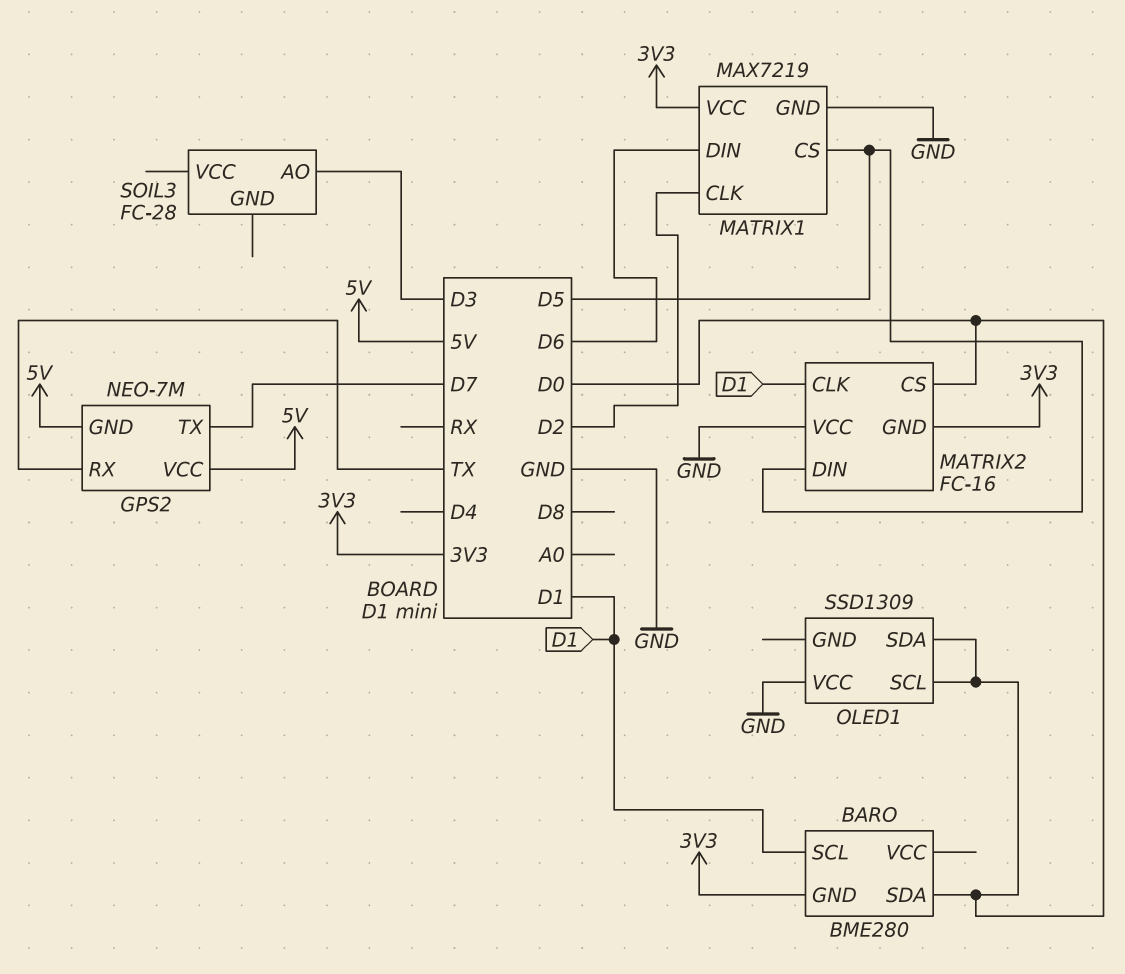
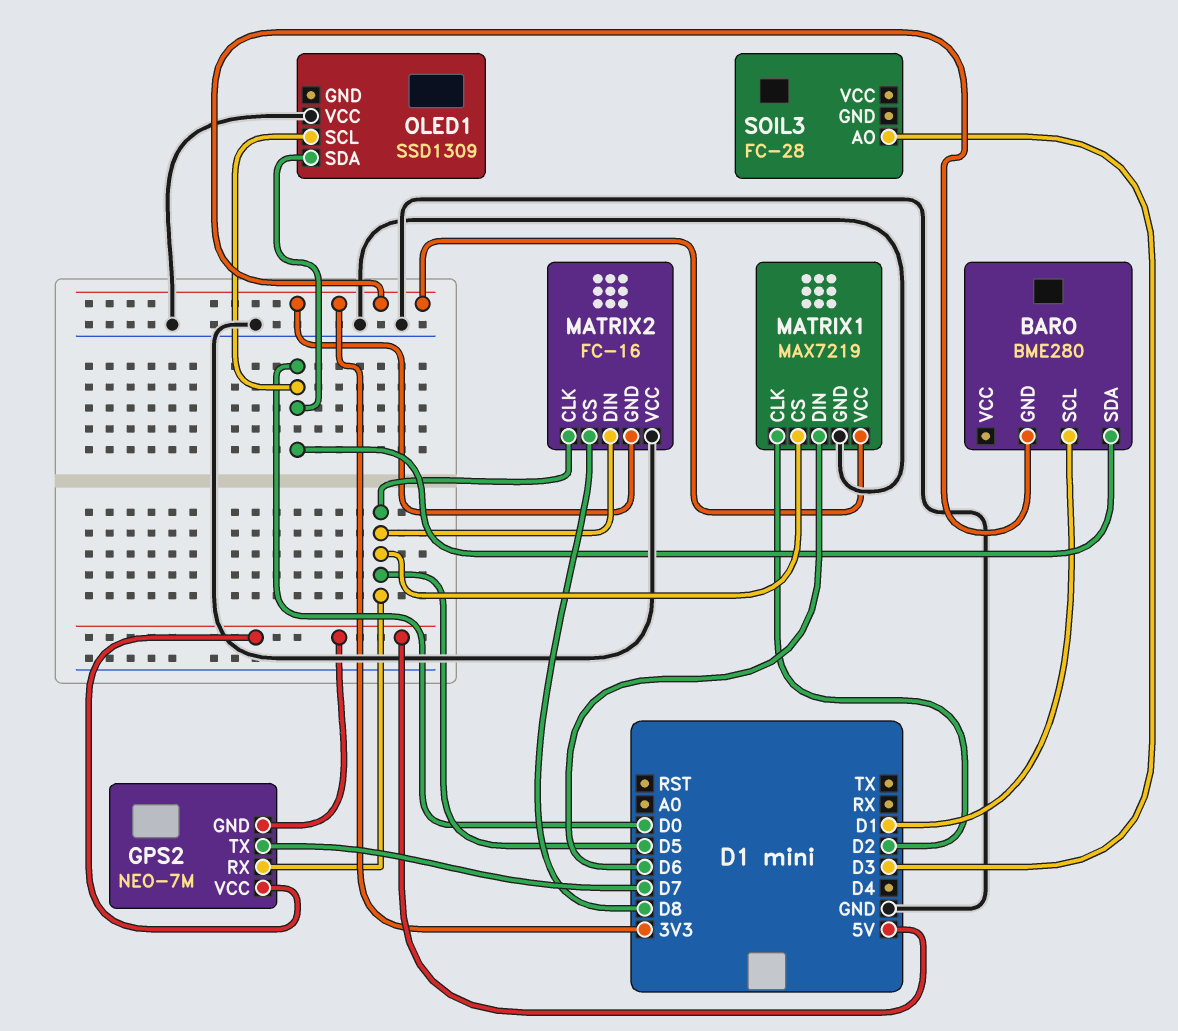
GPS2 pin RX: TX -> D5
MATRIX2 pin CLK: D1 -> D5
MATRIX2 pin CS: D0 -> D8

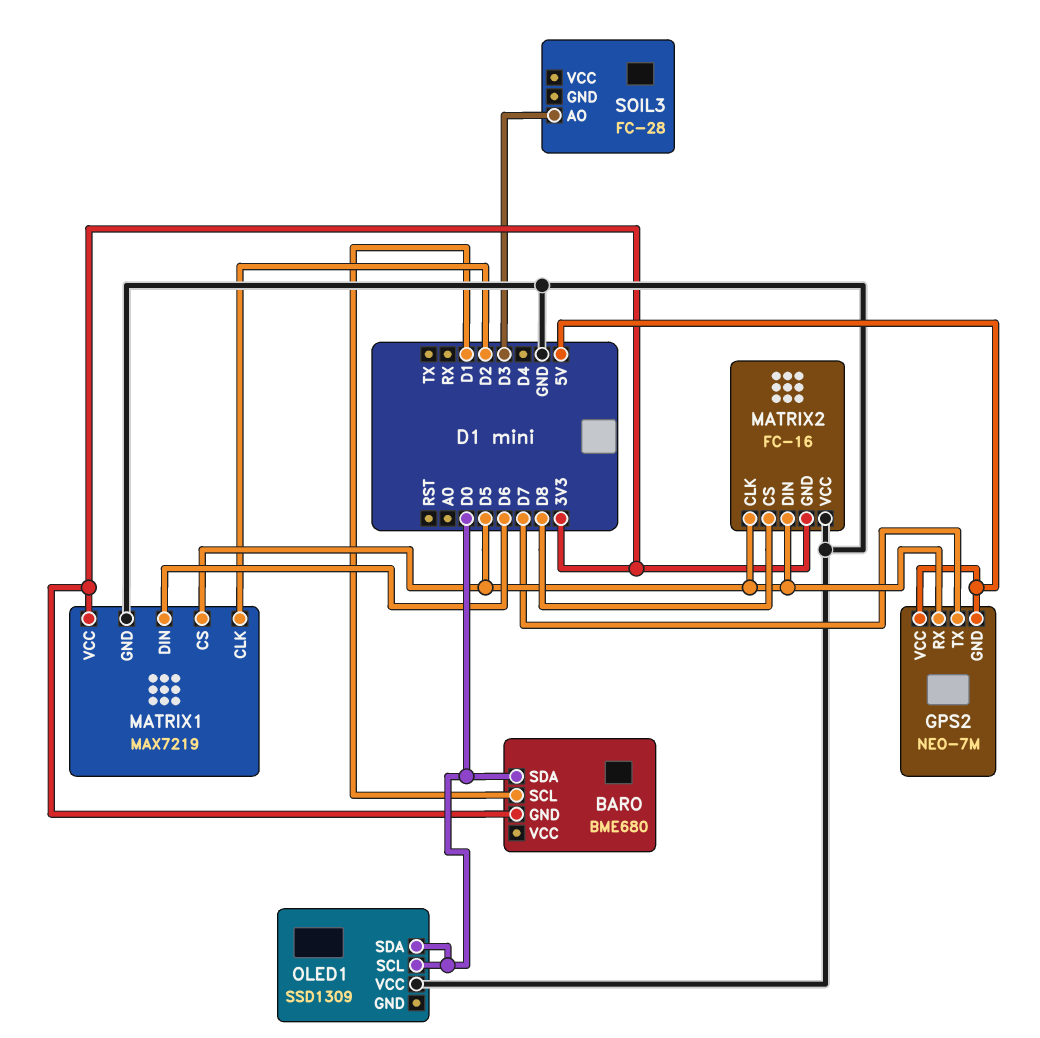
BARO: BME280 -> BME680

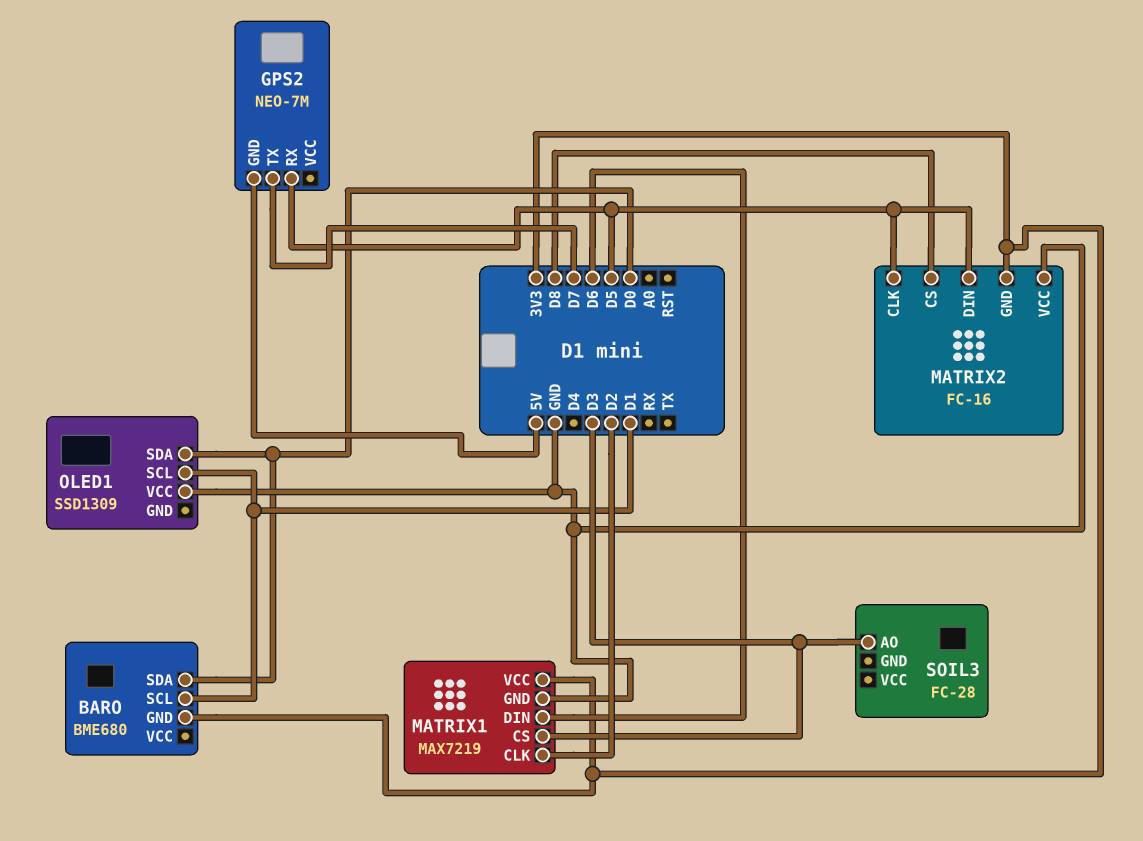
GPS2 pin VCC: 5V -> none
MATRIX1 pin CS: D5 -> D3
OLED1 pin SCL: D0 -> D1

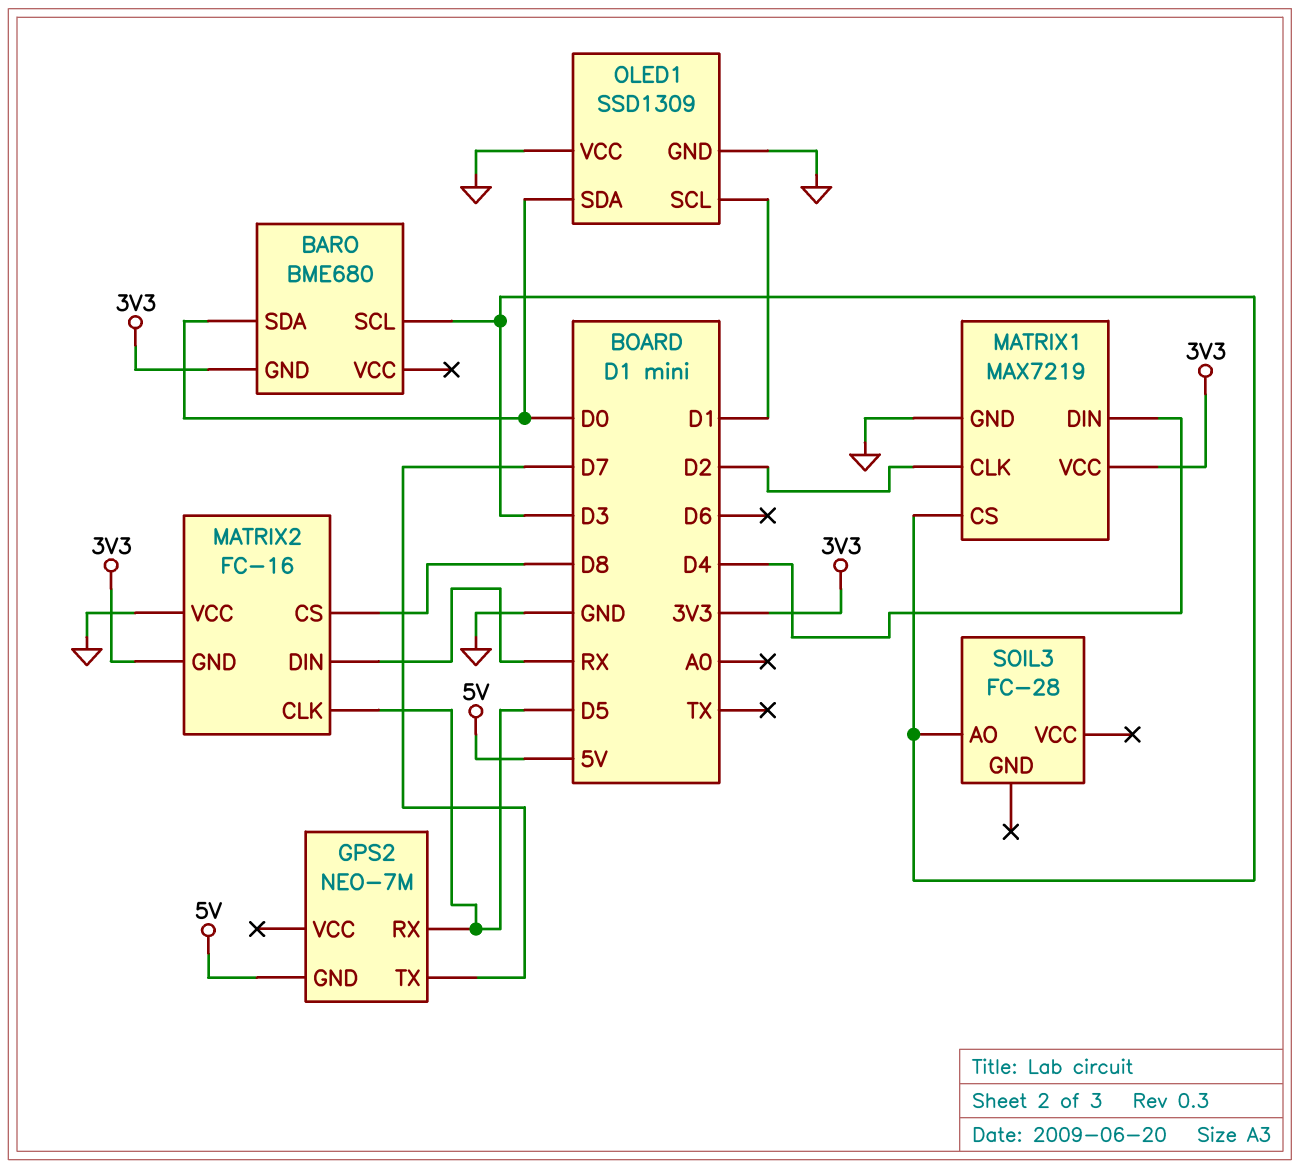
BARO pin SCL: D1 -> D3
MATRIX1 pin DIN: D6 -> D4
MATRIX2 pin DIN: D5 -> RX
OLED1 pin GND: none -> GND

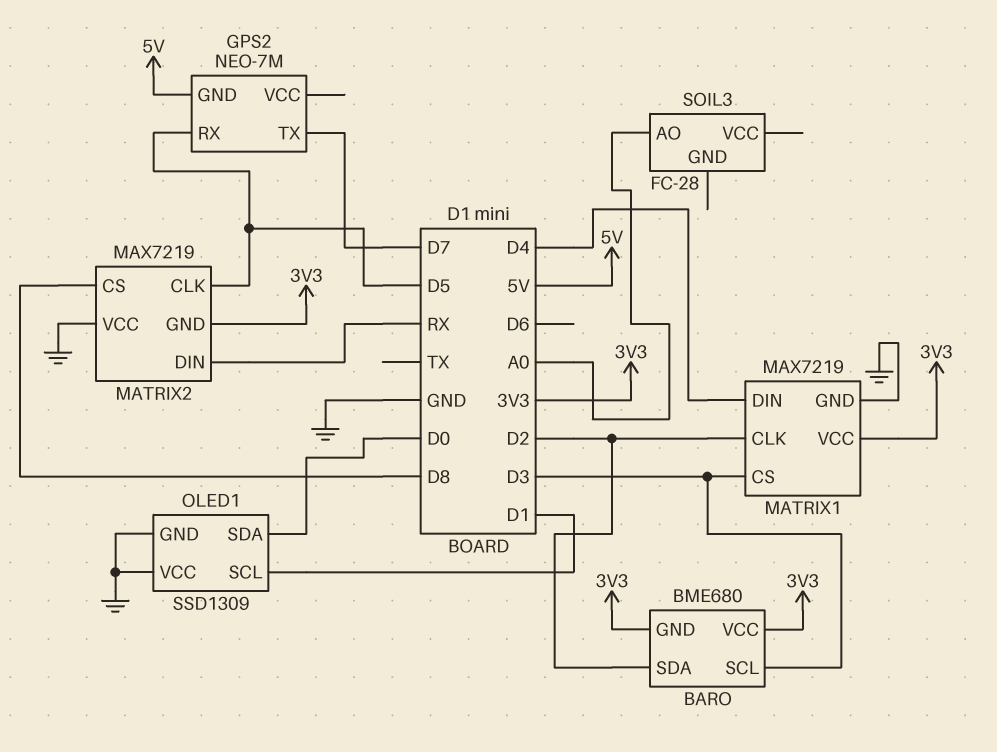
BARO pin SDA: D0 -> D2
BARO pin VCC: none -> 3V3
MATRIX2: FC-16 -> MAX7219
SOIL3 pin AO: D3 -> A0

